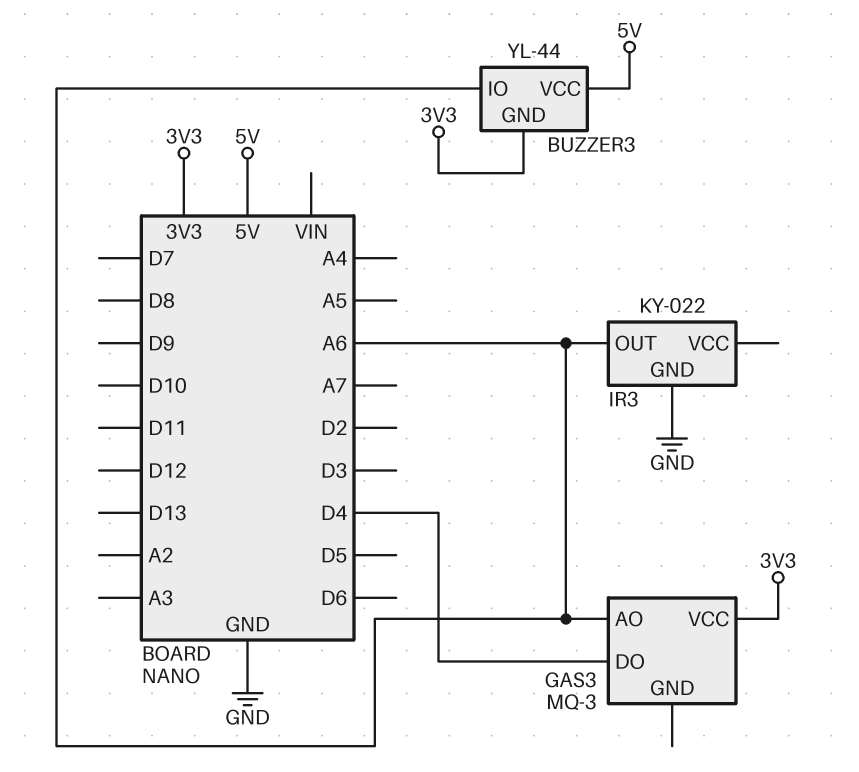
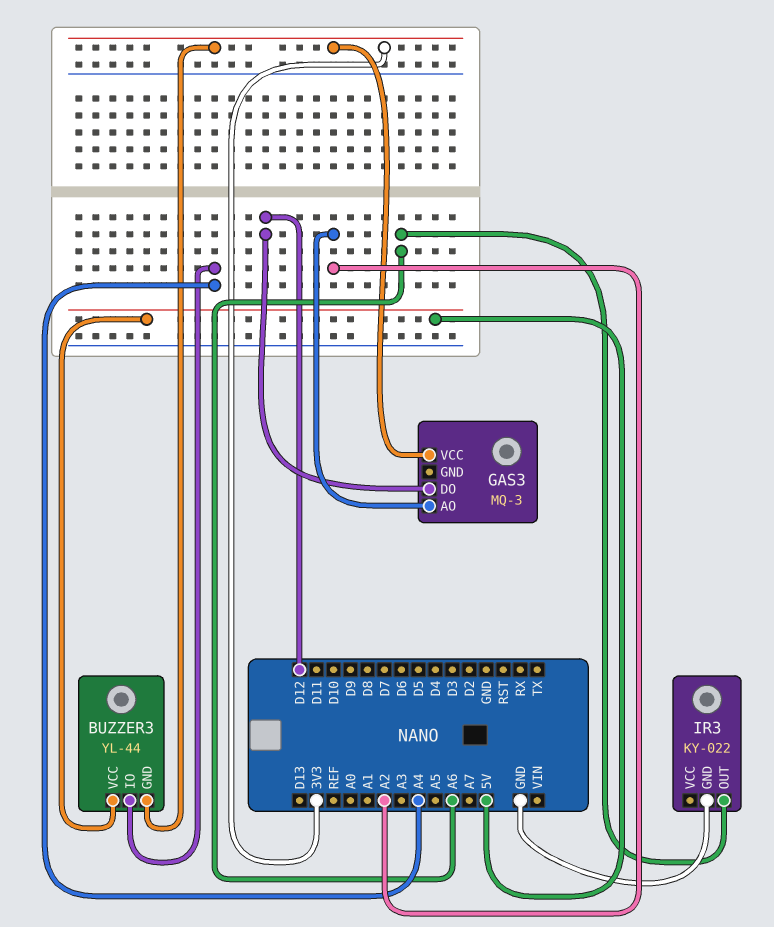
BUZZER3 pin IO: A6 -> A4
GAS3 pin AO: A6 -> A2
GAS3 pin DO: D4 -> D12

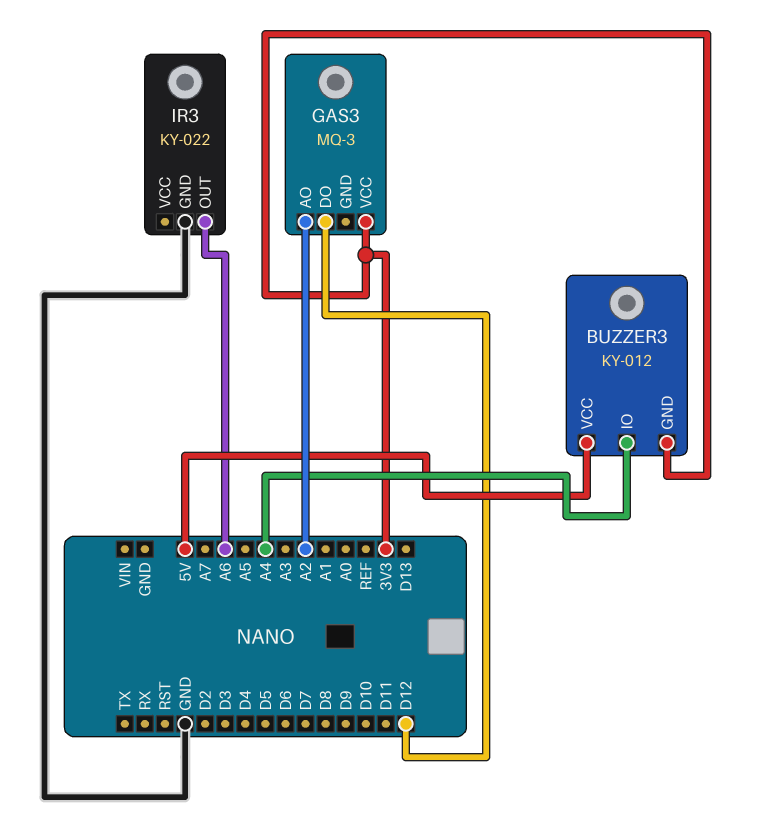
BUZZER3: YL-44 -> KY-012

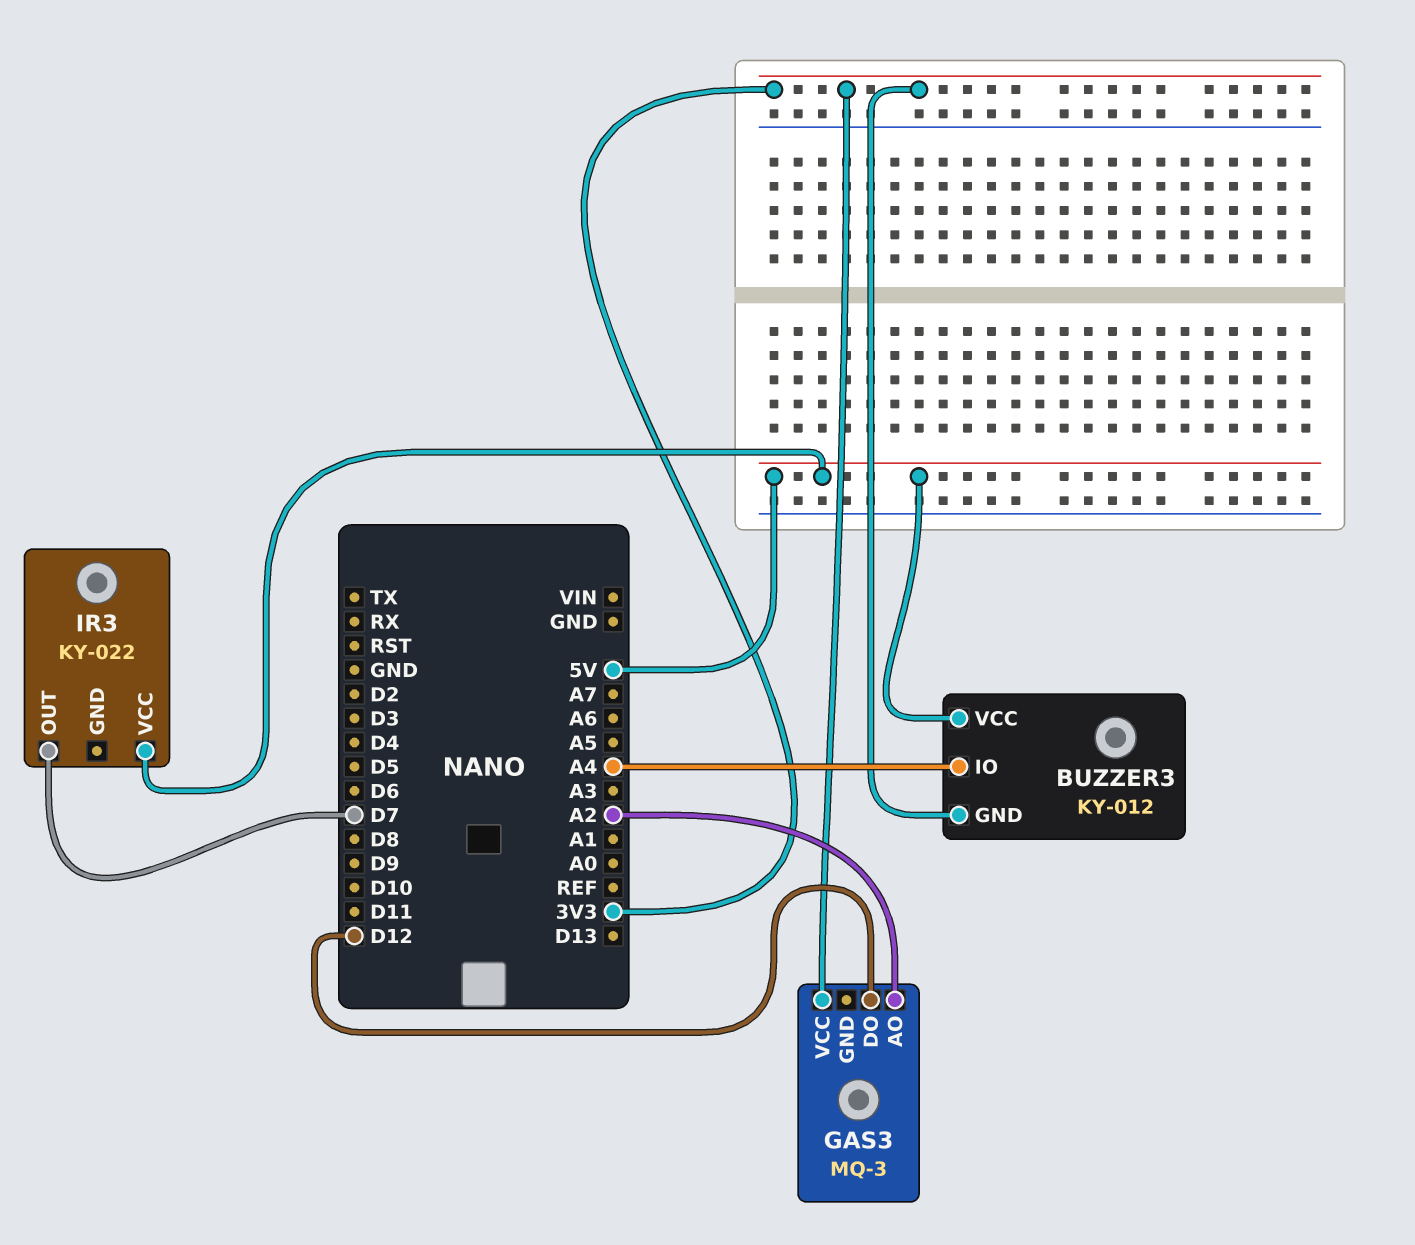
IR3 pin GND: GND -> none
IR3 pin OUT: A6 -> D7
IR3 pin VCC: none -> 5V

